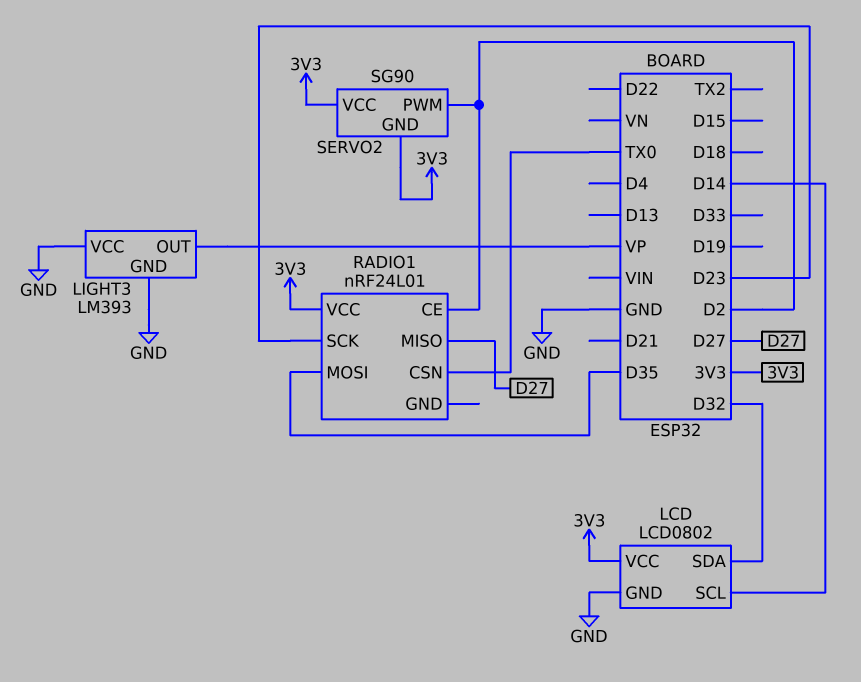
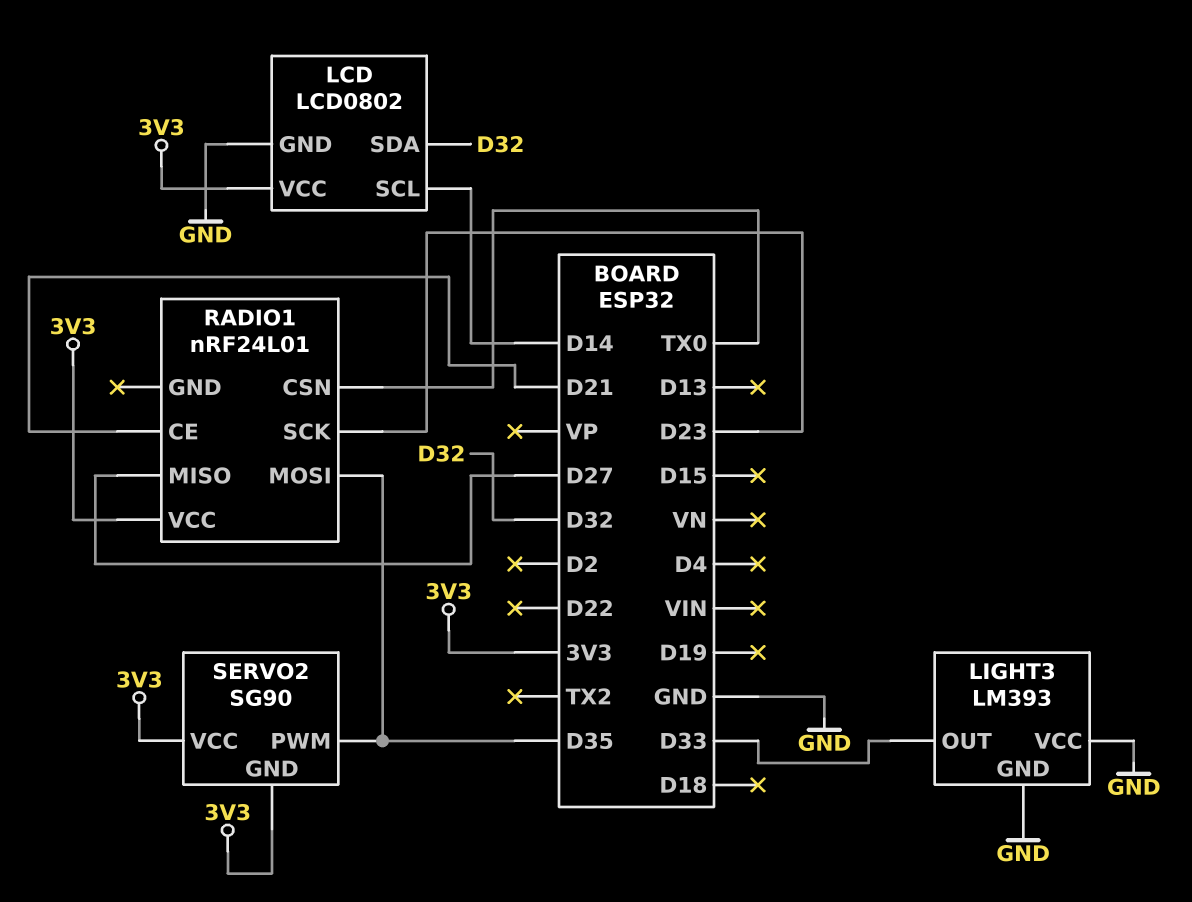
LIGHT3 pin OUT: VP -> D33
RADIO1 pin CE: D2 -> D21
SERVO2 pin PWM: D2 -> D35

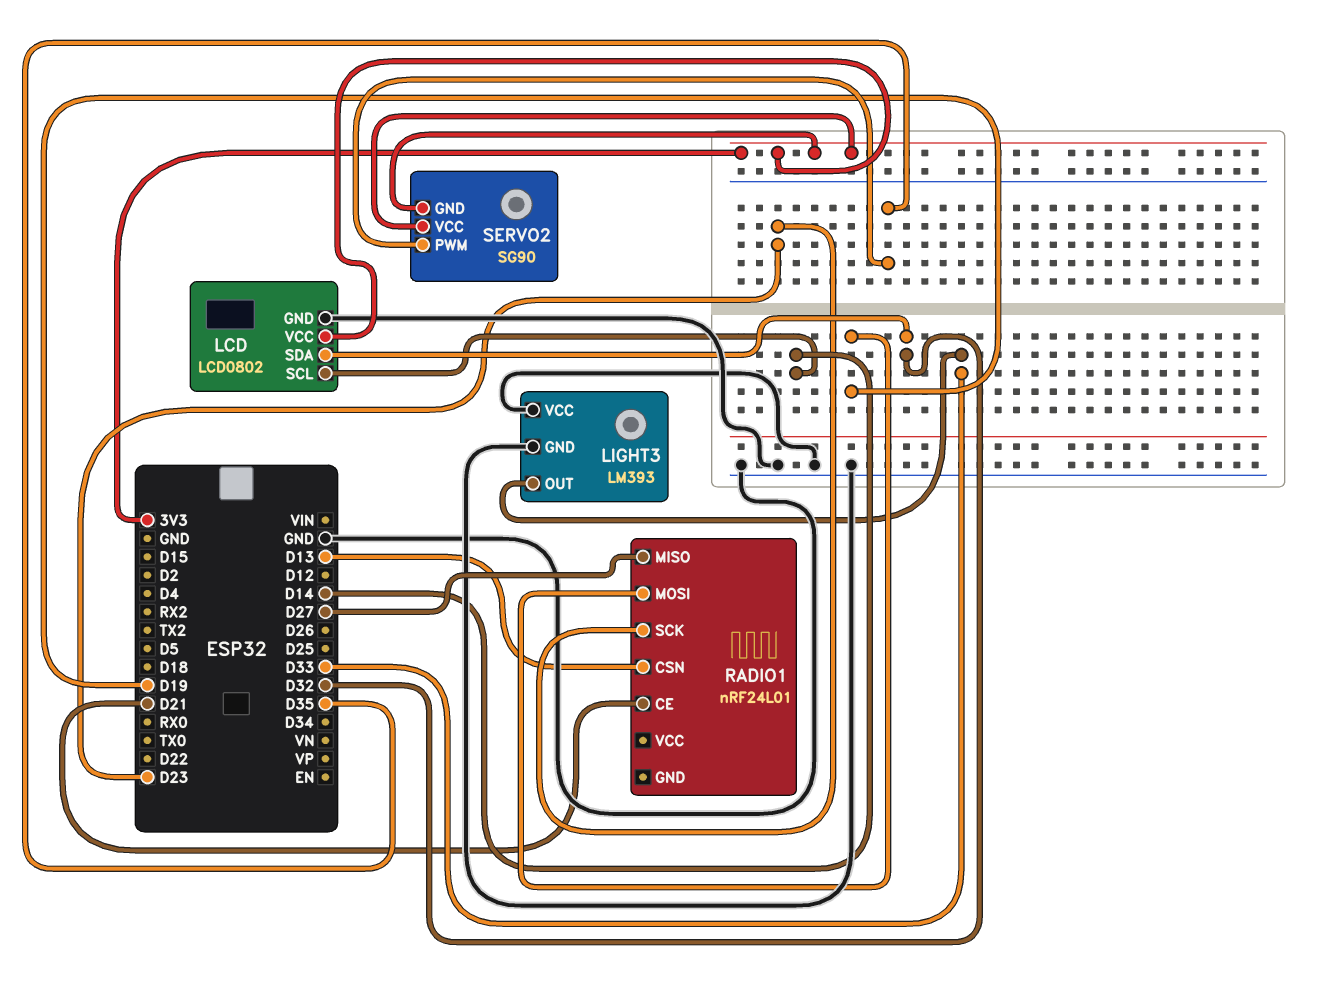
RADIO1 pin CSN: TX0 -> D13
RADIO1 pin MOSI: D35 -> D19
RADIO1 pin VCC: 3V3 -> none

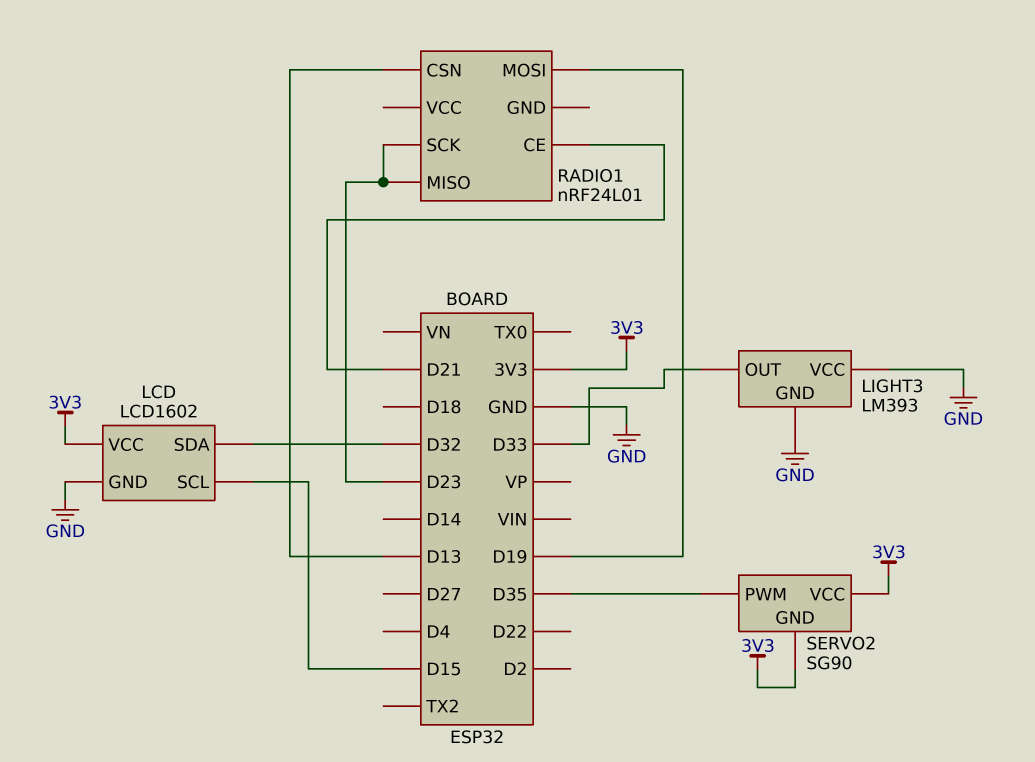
LCD: LCD0802 -> LCD1602
LCD pin SCL: D14 -> D15
RADIO1 pin MISO: D27 -> D23

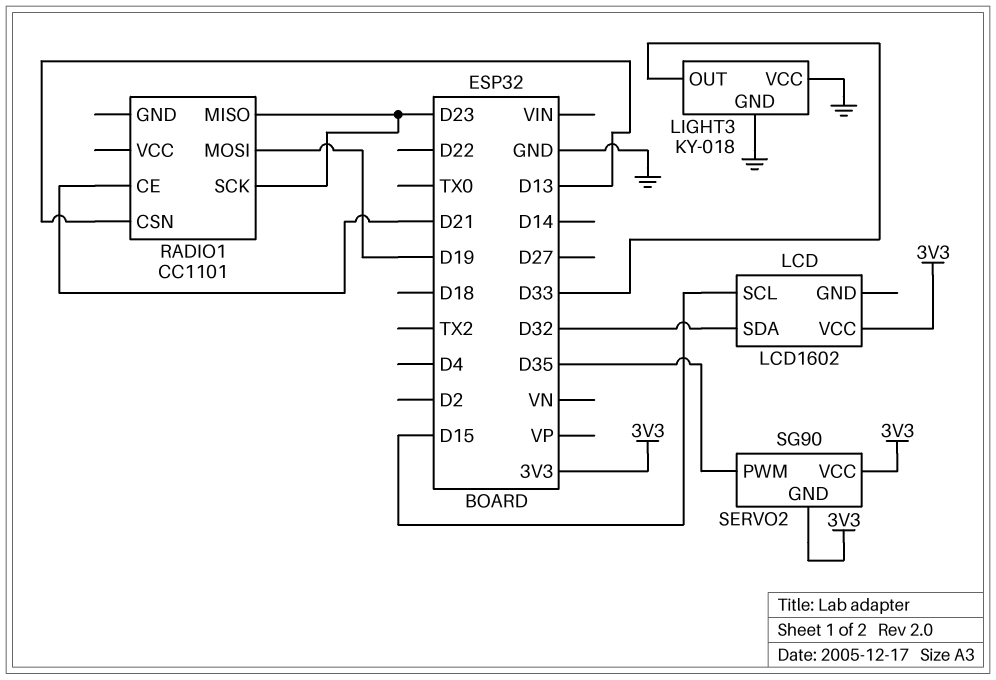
LCD pin GND: GND -> none
LIGHT3: LM393 -> KY-018
RADIO1: nRF24L01 -> CC1101

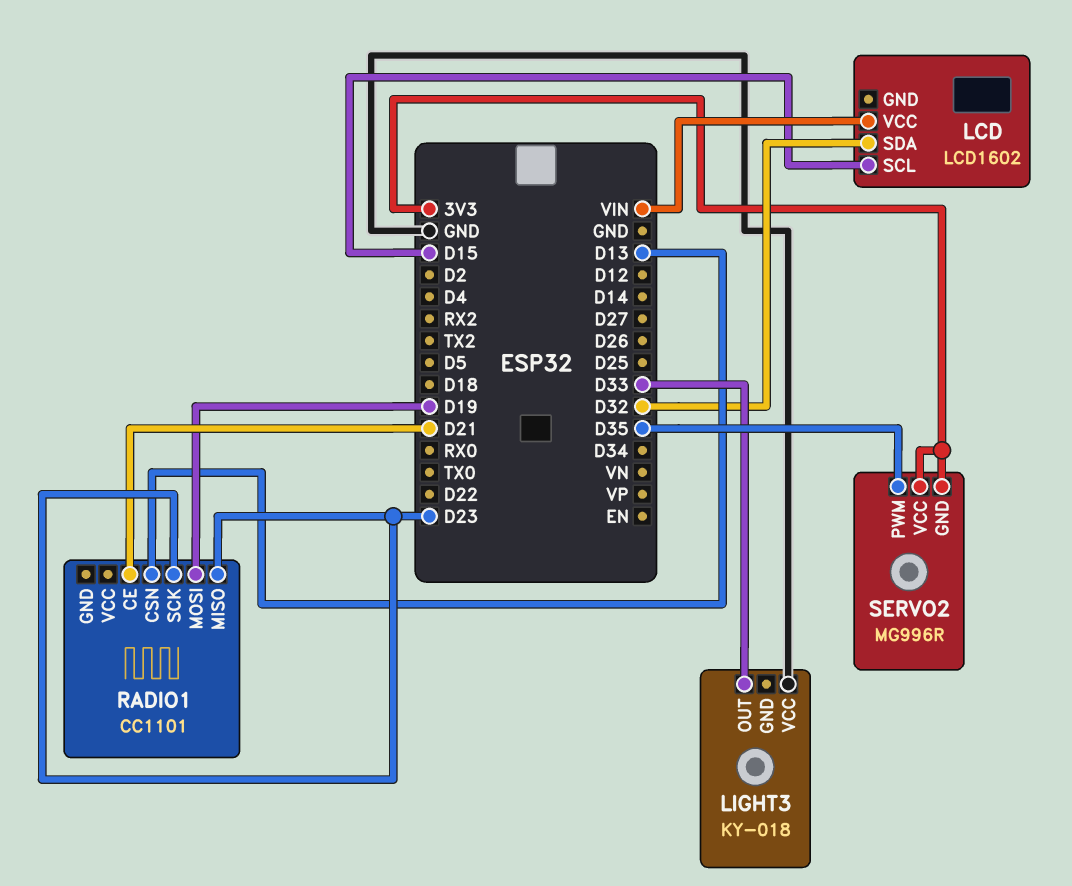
LCD pin VCC: 3V3 -> VIN
LIGHT3 pin GND: GND -> none
SERVO2: SG90 -> MG996R

